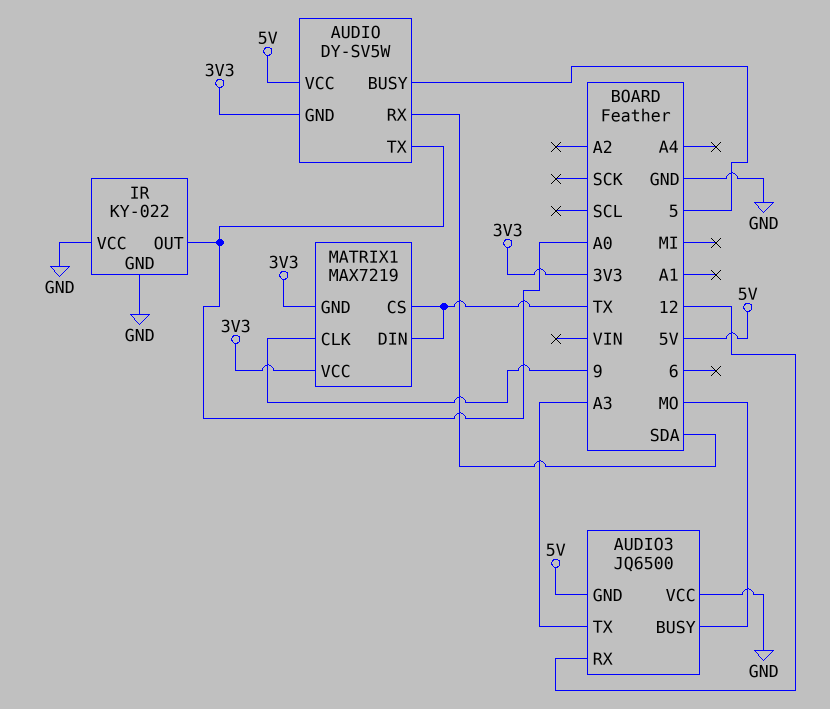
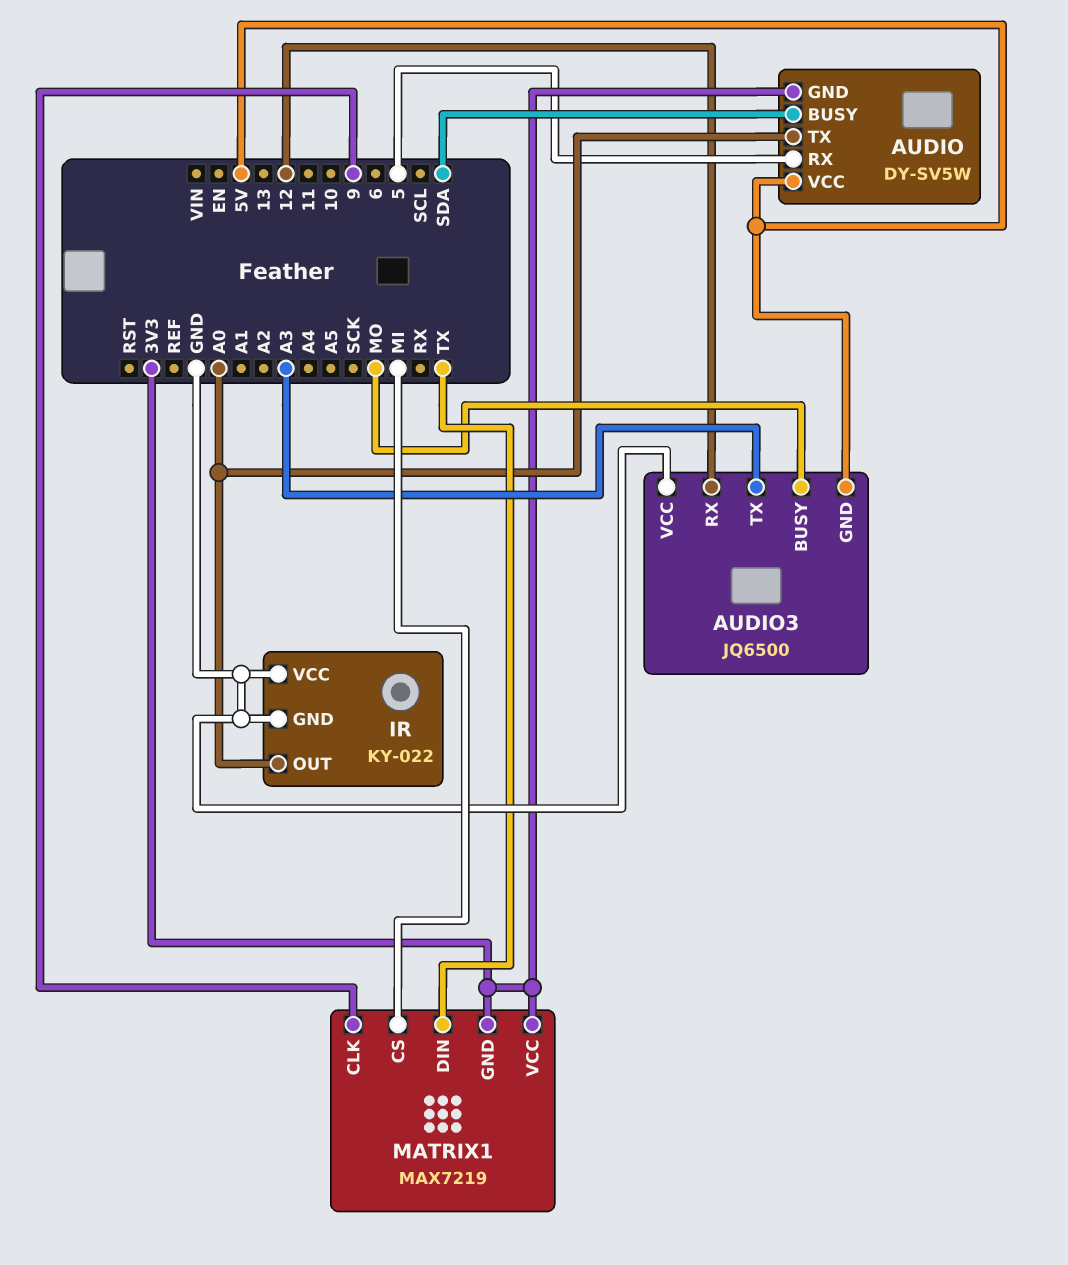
AUDIO pin BUSY: 5 -> SDA
AUDIO pin RX: SDA -> 5
MATRIX1 pin CS: TX -> MI

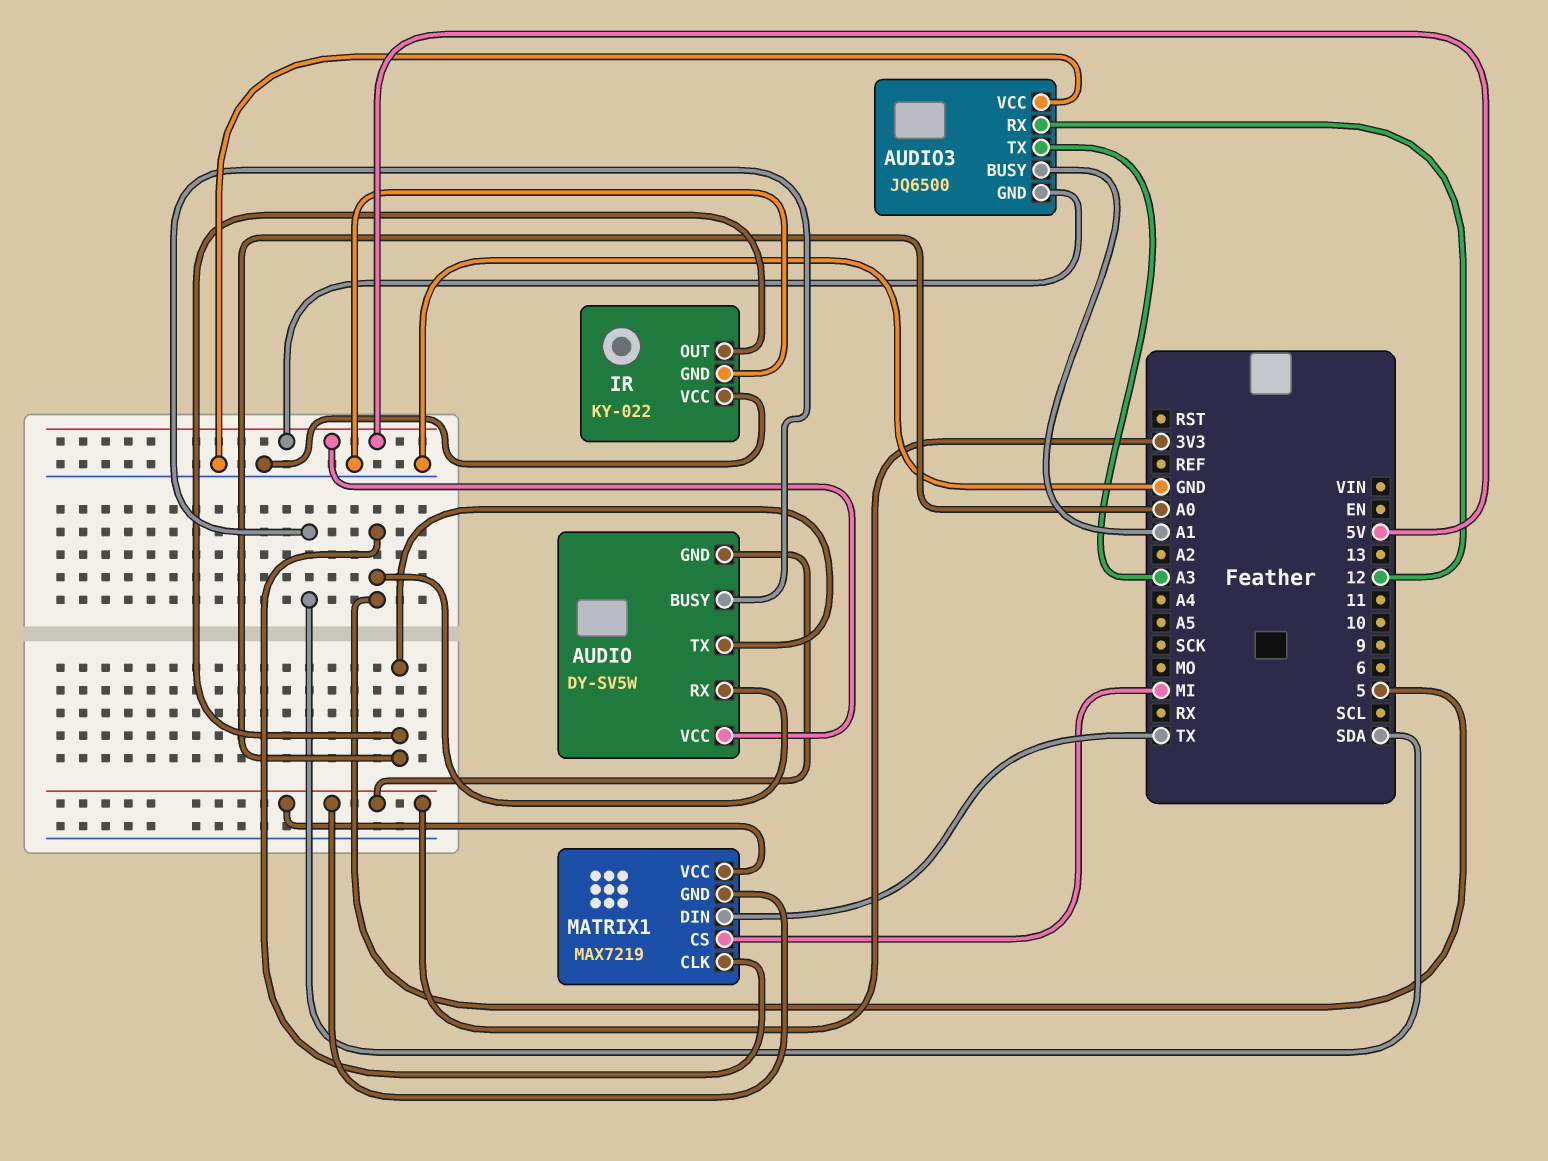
AUDIO3 pin BUSY: MO -> A1
MATRIX1 pin CLK: 9 -> 5

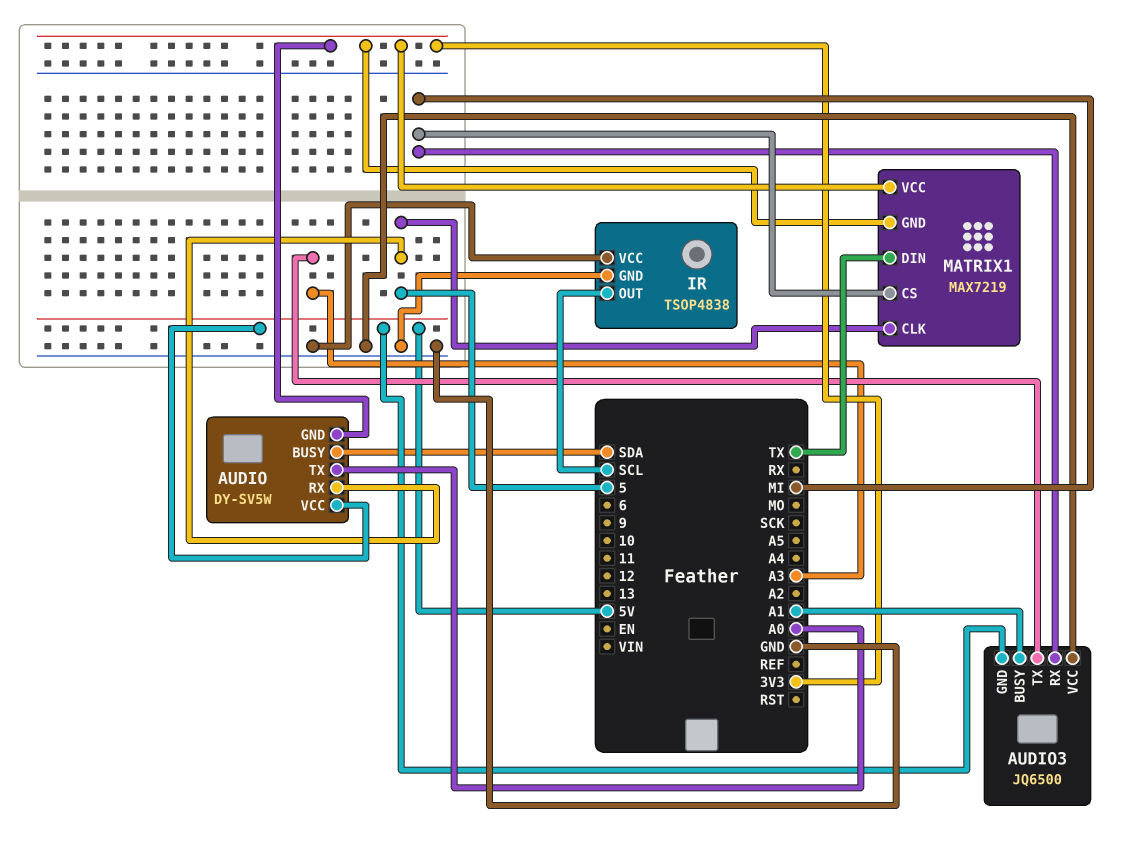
AUDIO3 pin RX: 12 -> MI
IR: KY-022 -> TSOP4838
IR pin OUT: A0 -> SCL

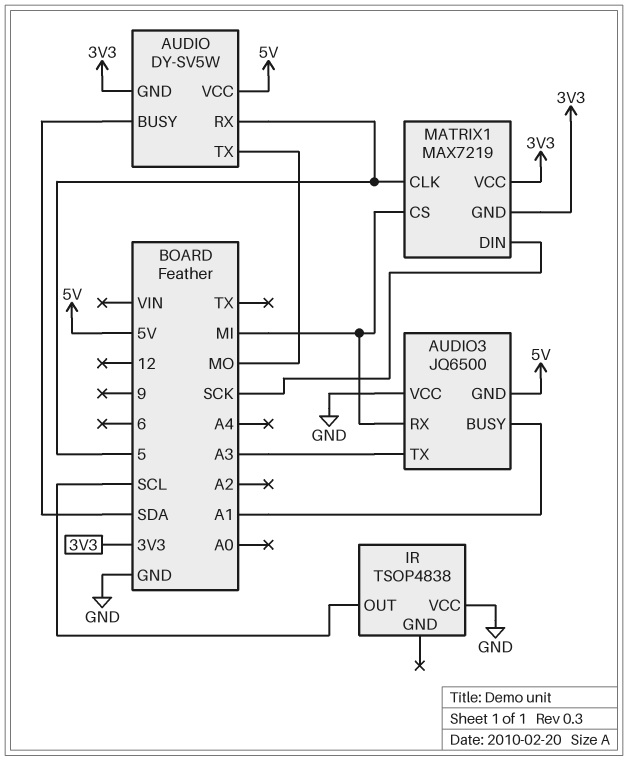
AUDIO pin TX: A0 -> MO
IR pin GND: GND -> none
MATRIX1 pin DIN: TX -> SCK

